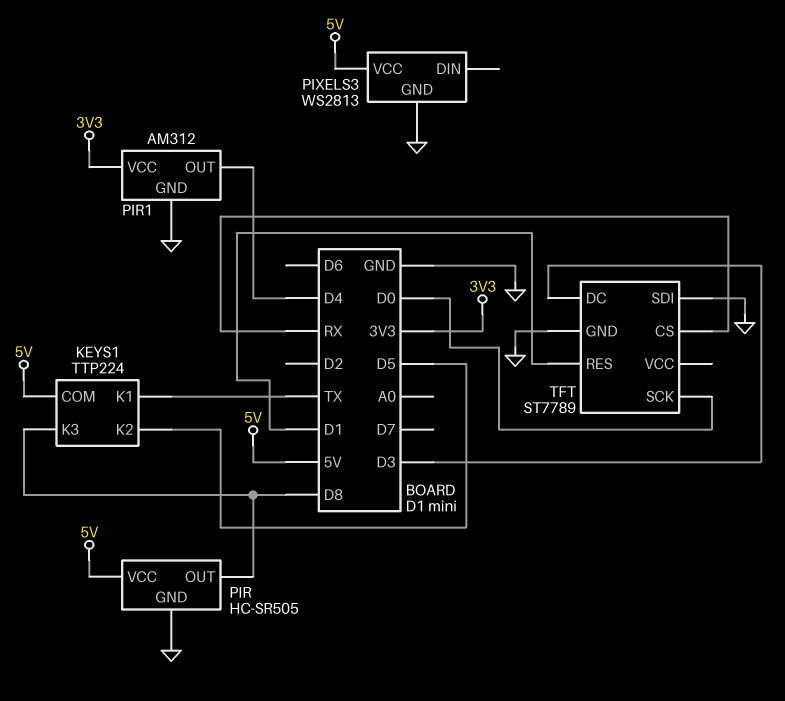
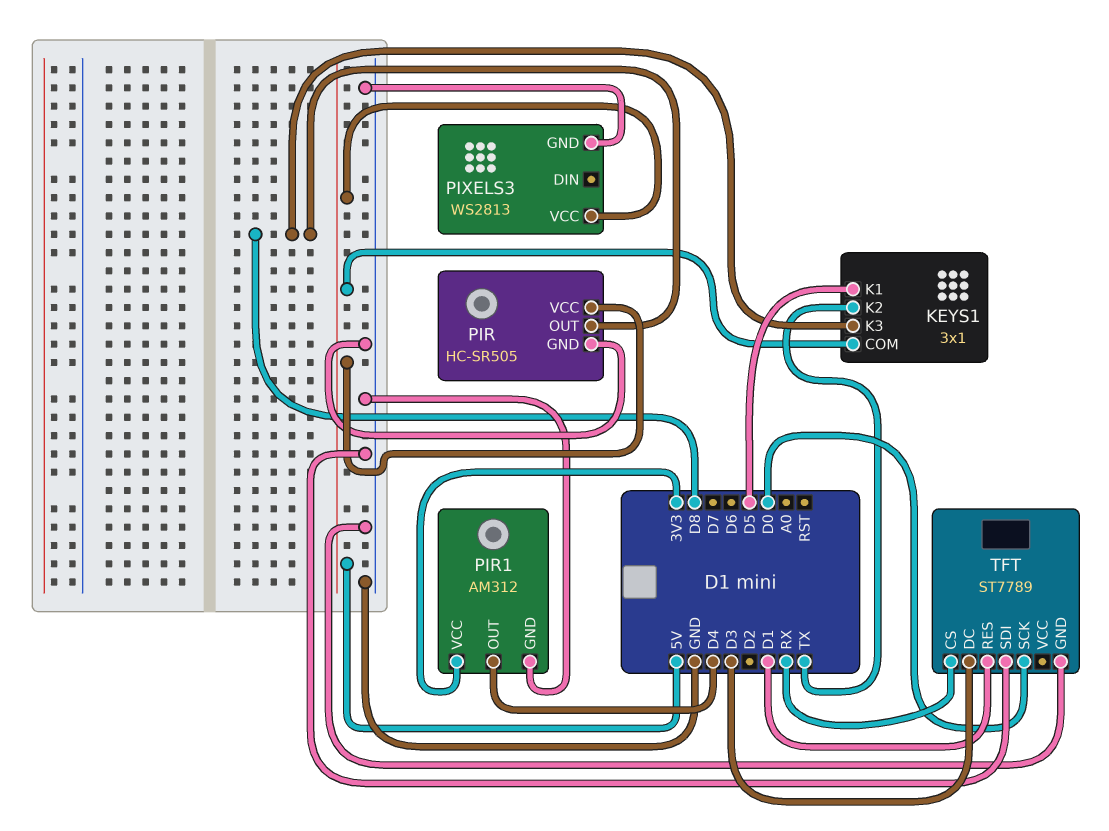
KEYS1: TTP224 -> 3x1
KEYS1 pin K1: TX -> D5
KEYS1 pin K2: D5 -> TX

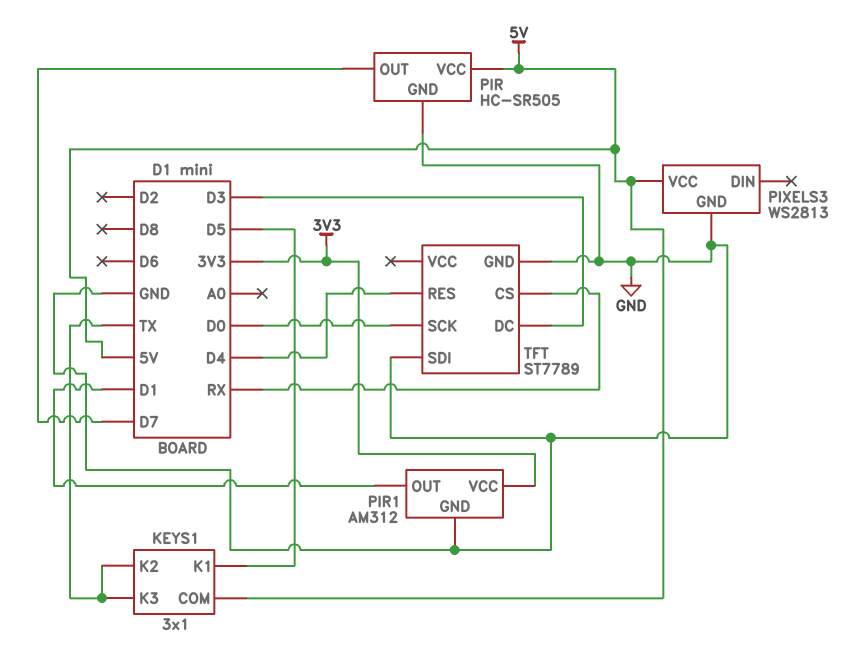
KEYS1 pin K3: D8 -> TX
PIR pin OUT: D8 -> D7
PIR1 pin OUT: D4 -> D1
TFT pin RES: D1 -> D4

